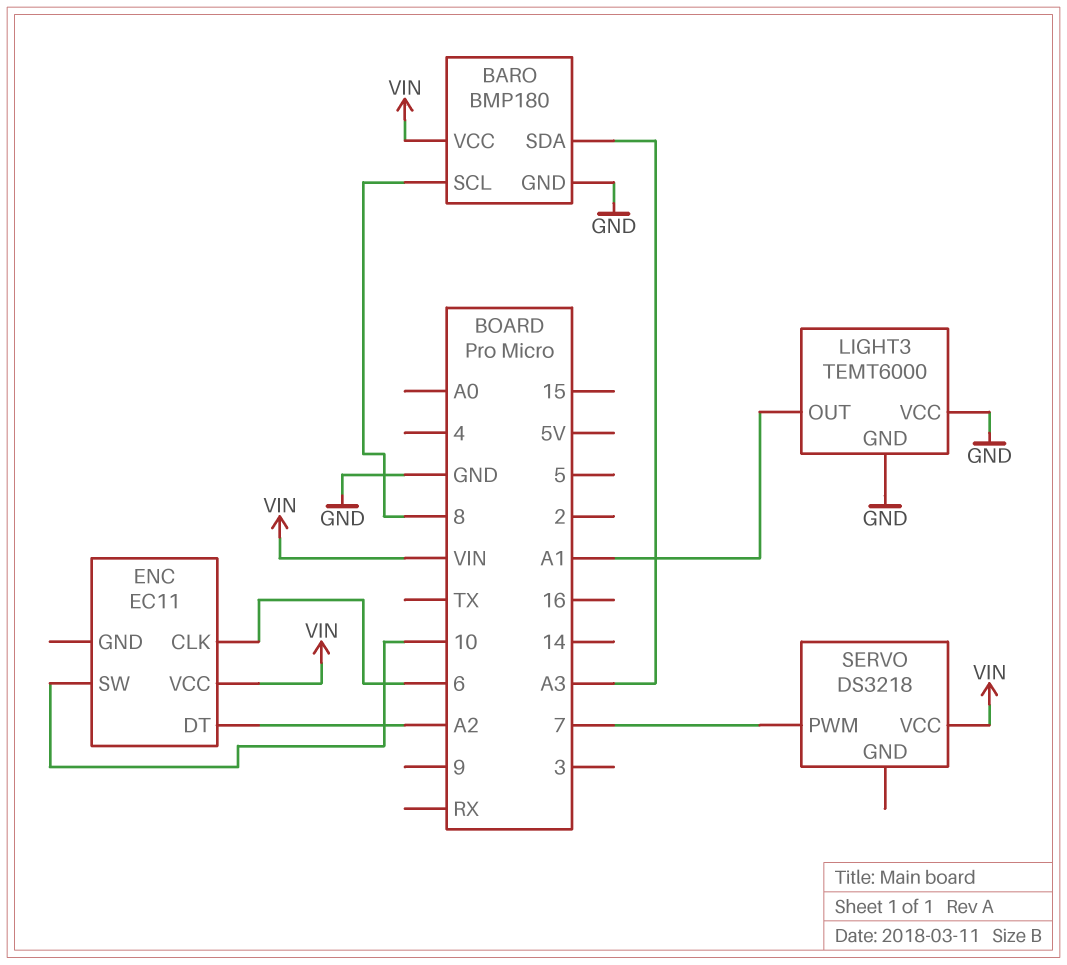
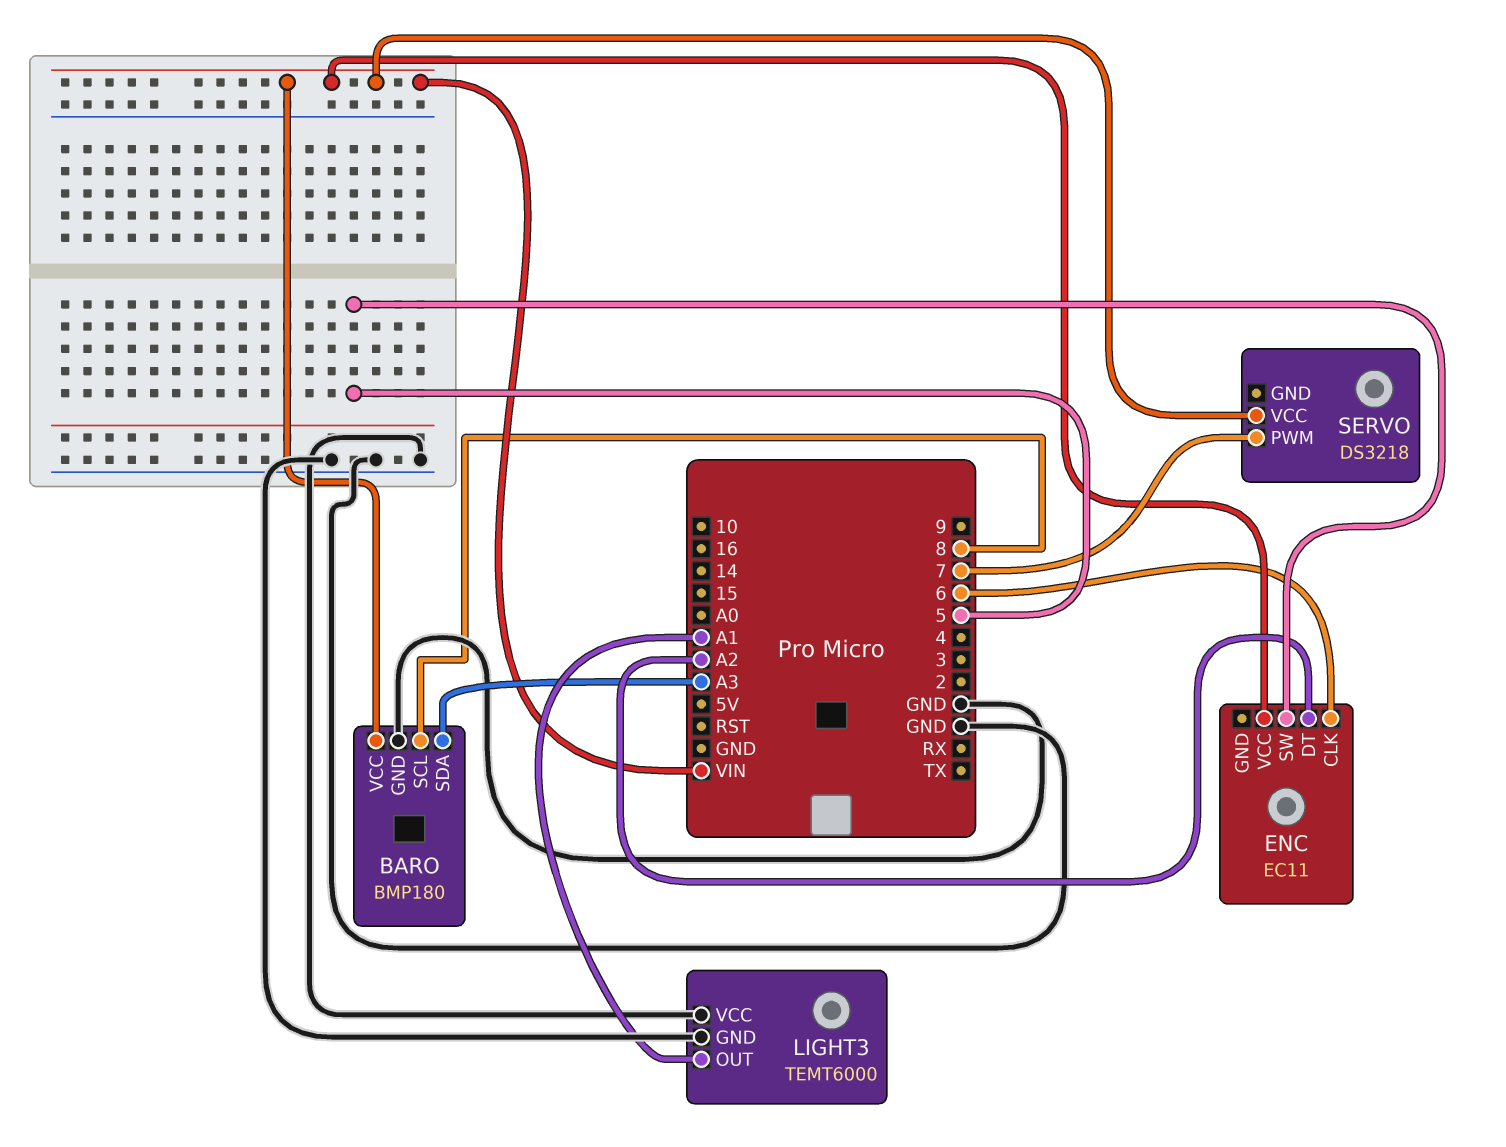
ENC pin SW: 10 -> 5

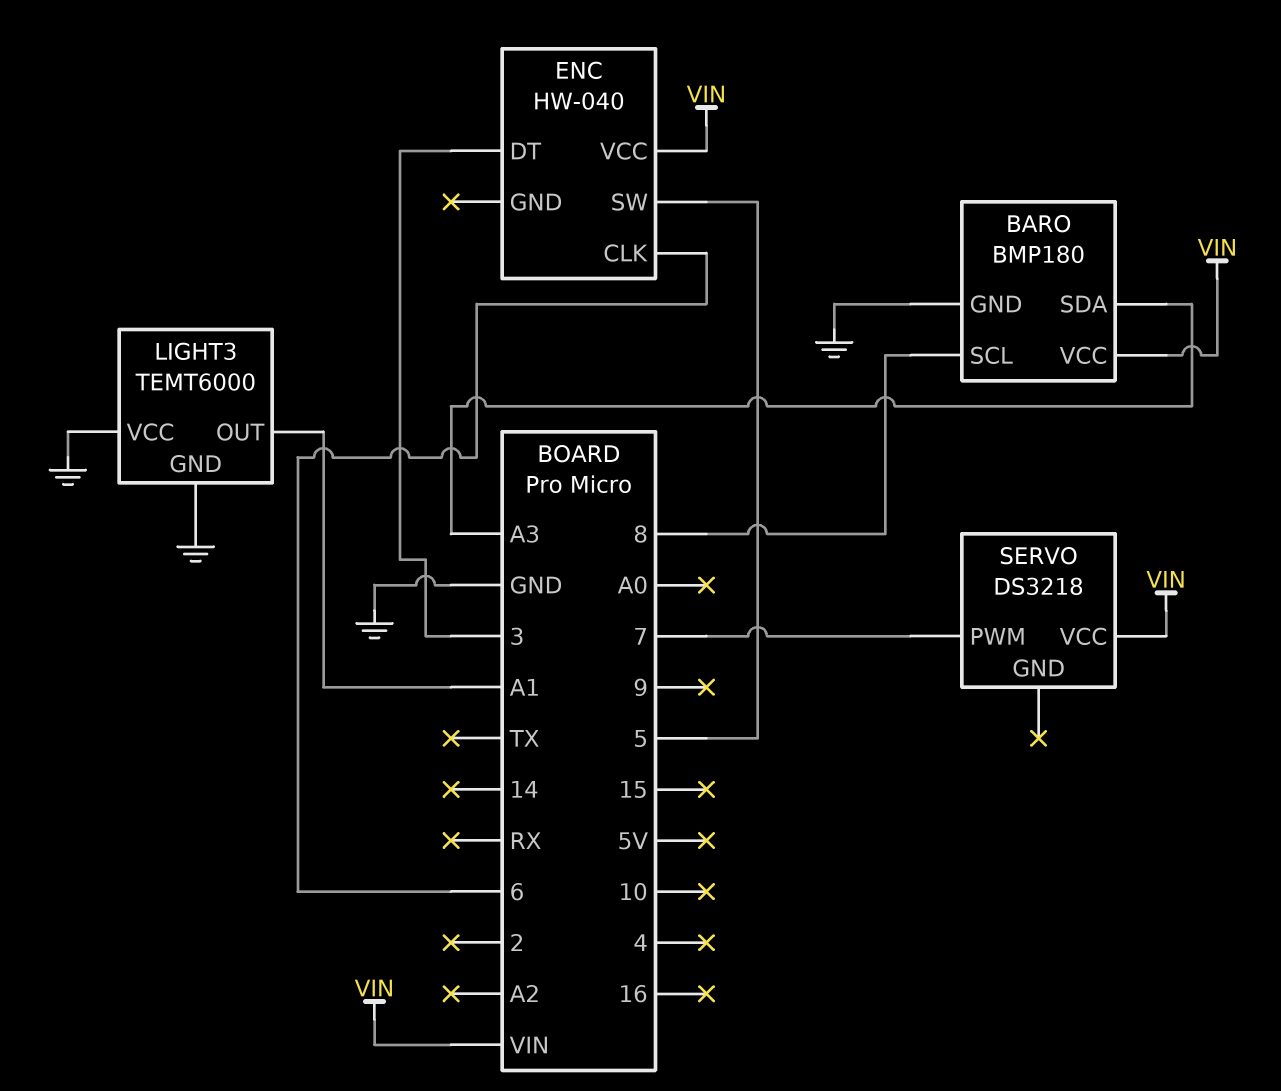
ENC: EC11 -> HW-040
ENC pin DT: A2 -> 3

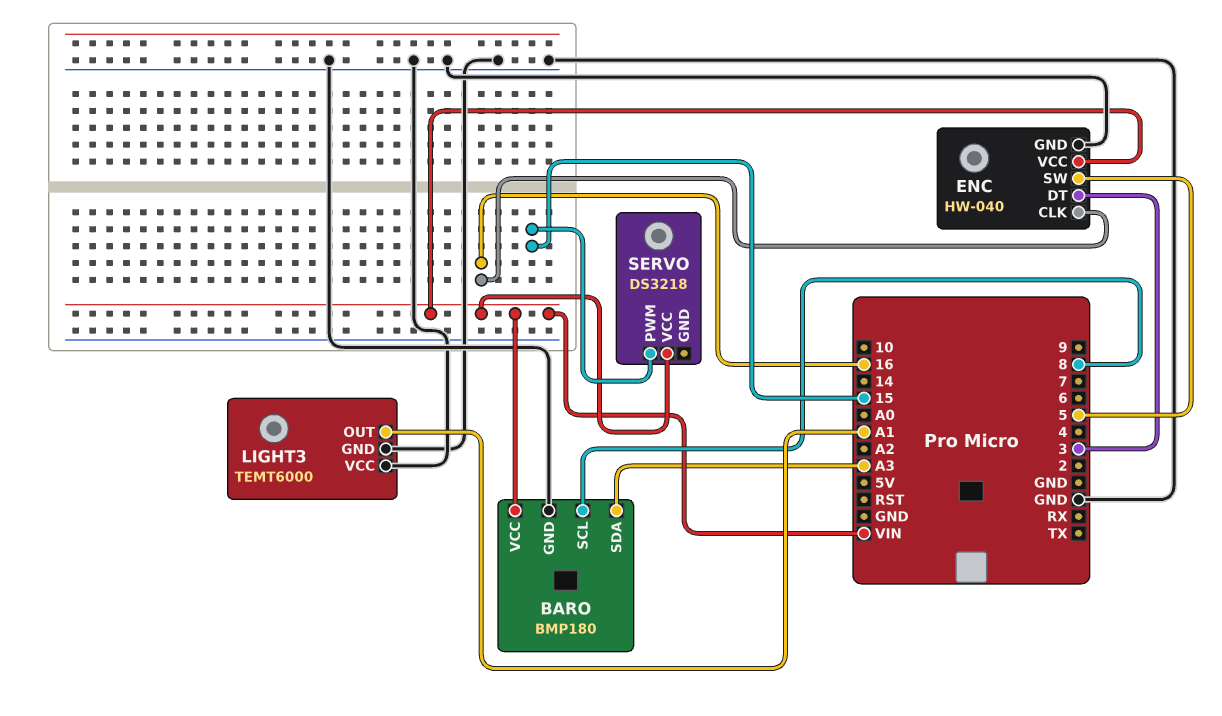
ENC pin CLK: 6 -> 16
ENC pin GND: none -> GND
SERVO pin PWM: 7 -> 15

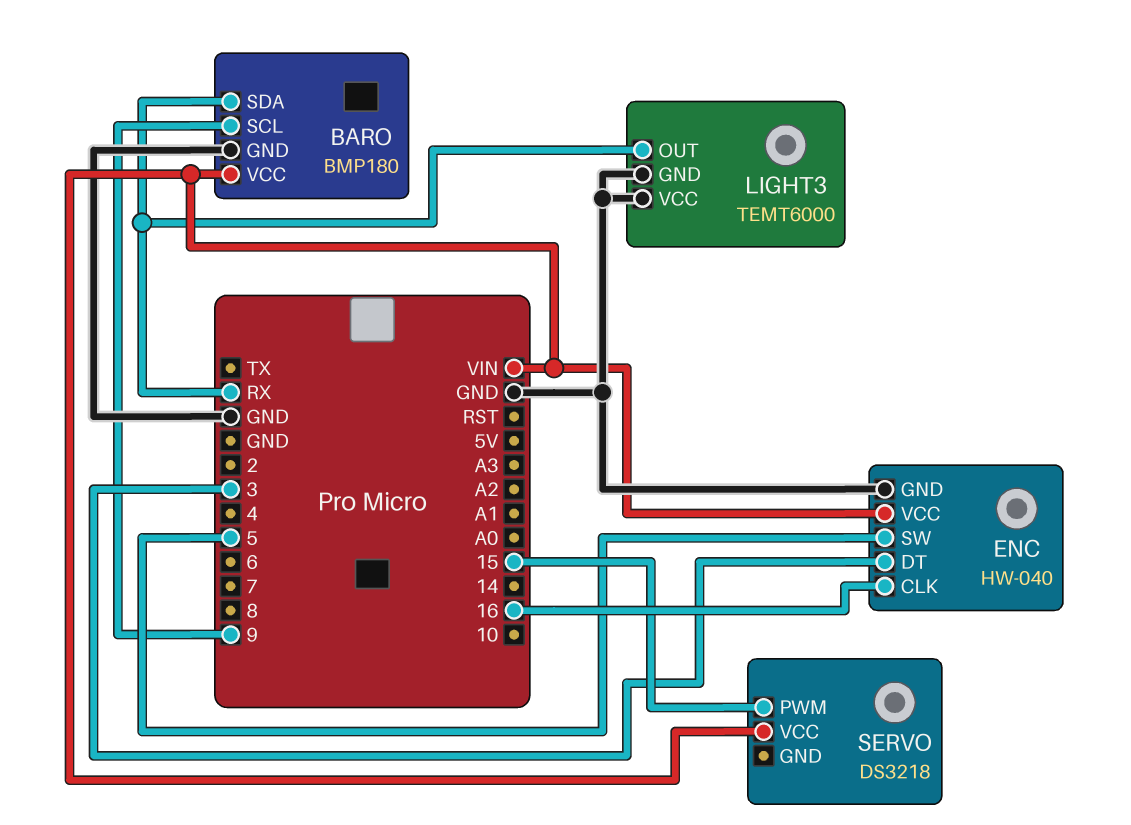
BARO pin SCL: 8 -> 9
BARO pin SDA: A3 -> RX
LIGHT3 pin OUT: A1 -> RX

